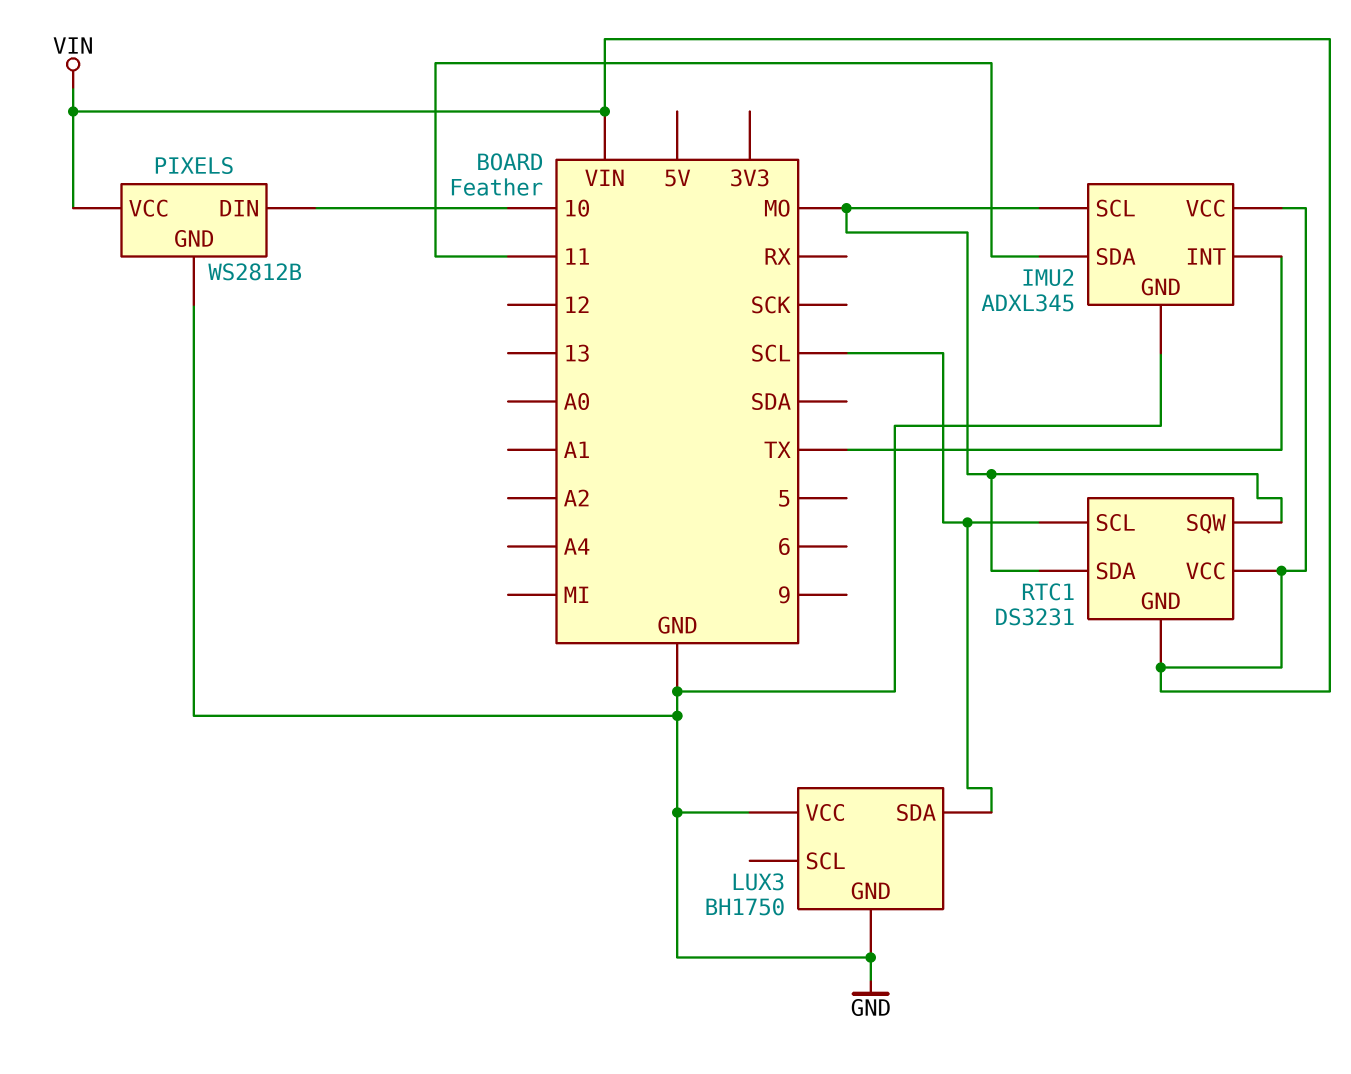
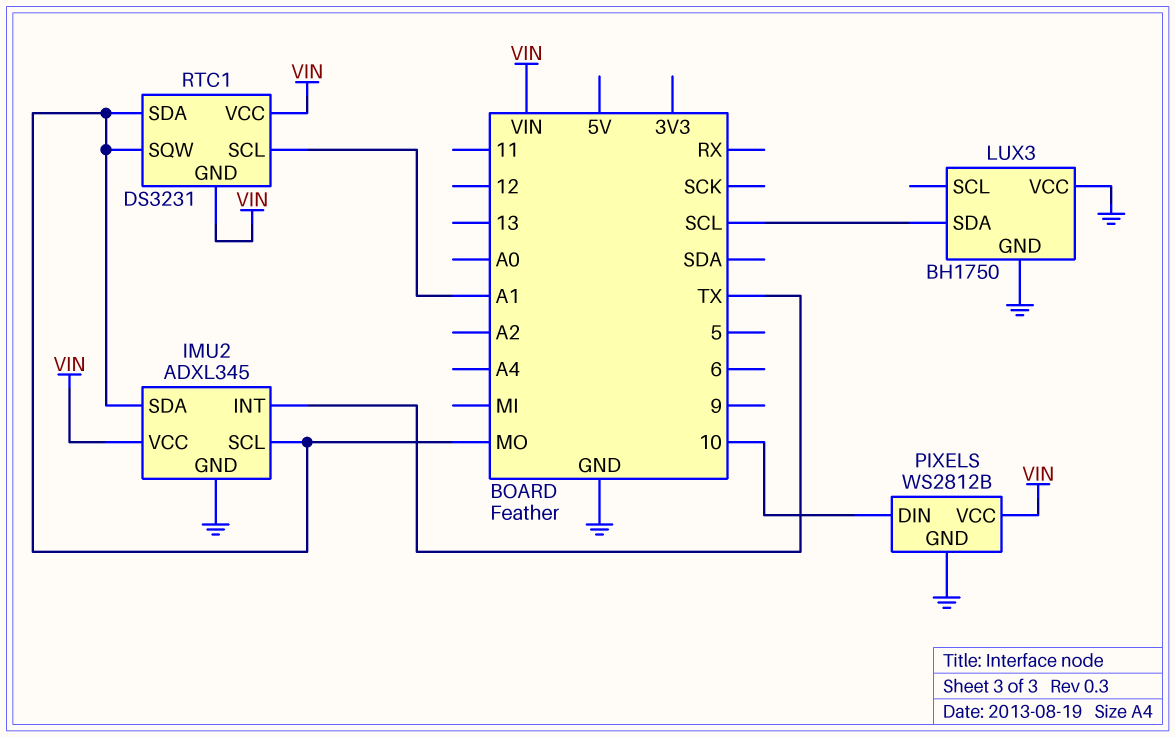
IMU2 pin SDA: 11 -> MO
RTC1 pin SCL: SCL -> A1

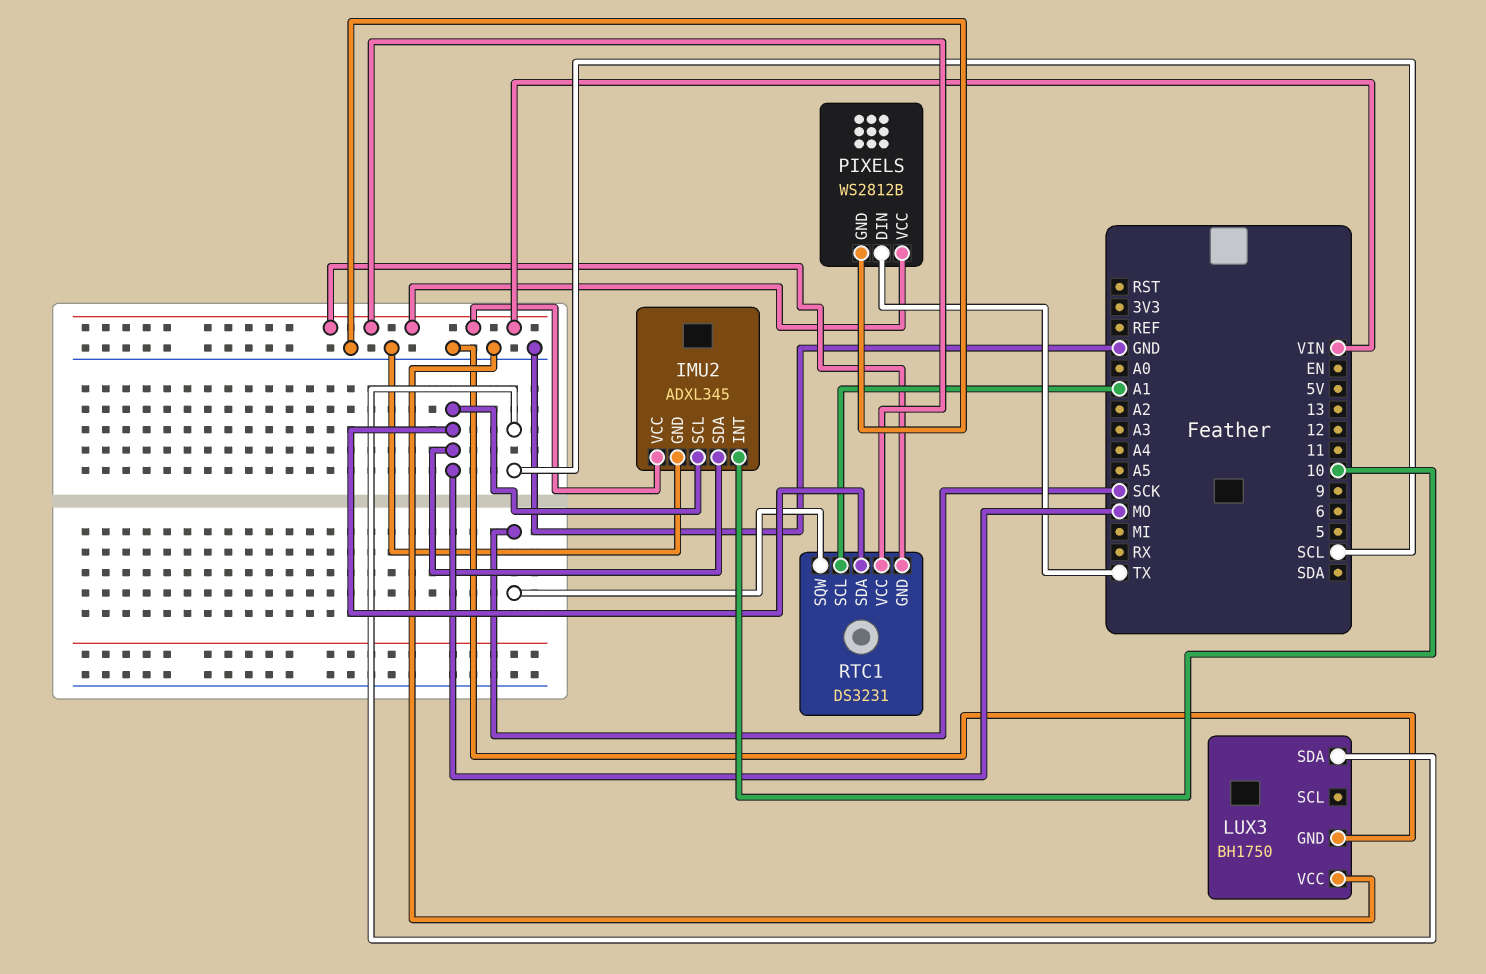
IMU2 pin INT: TX -> 10
PIXELS pin DIN: 10 -> TX
RTC1 pin SQW: MO -> SCK

